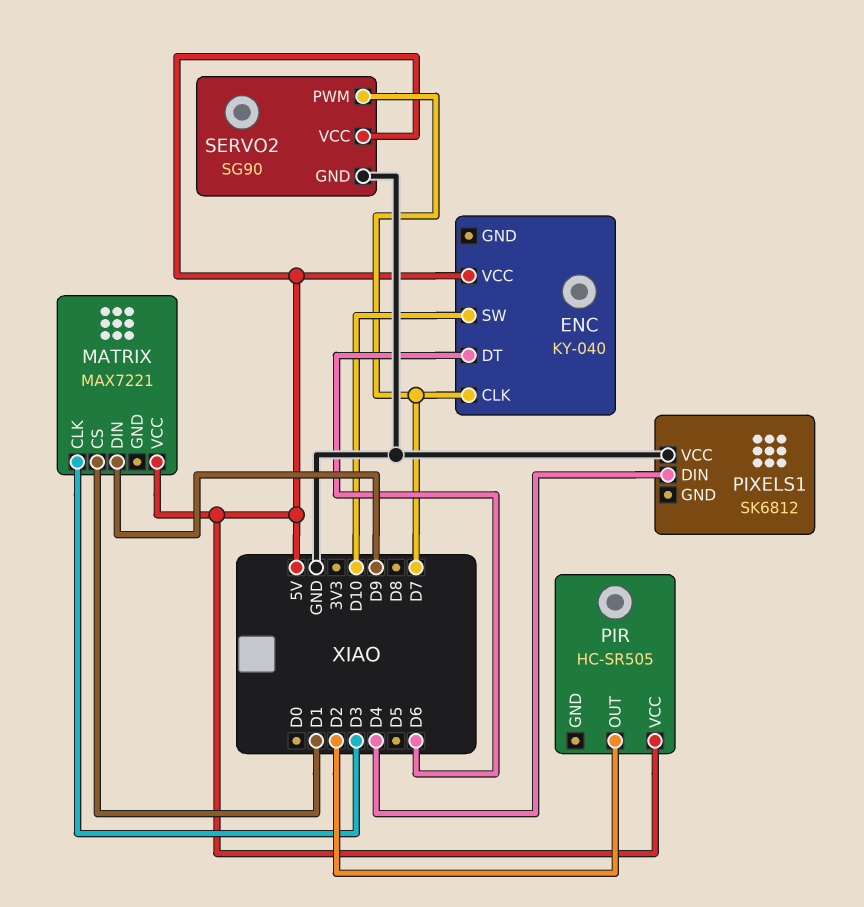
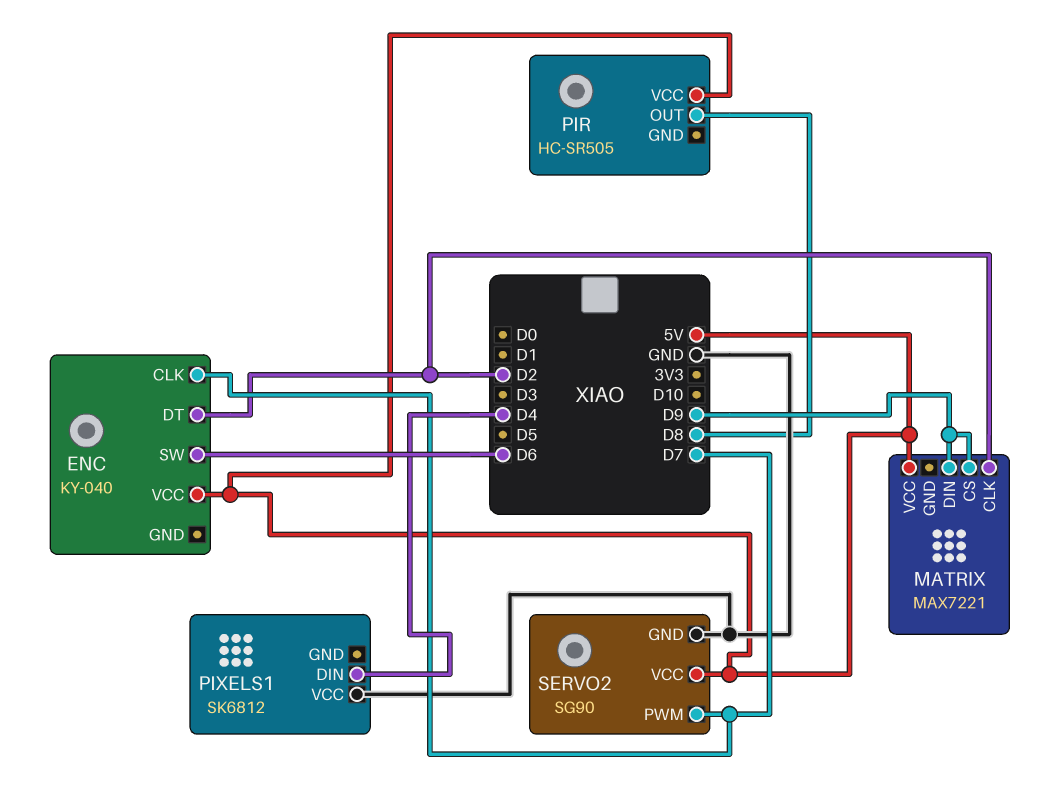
ENC pin DT: D6 -> D2
ENC pin SW: D10 -> D6
MATRIX pin CLK: D3 -> D2
MATRIX pin CS: D1 -> D9
PIR pin OUT: D2 -> D8

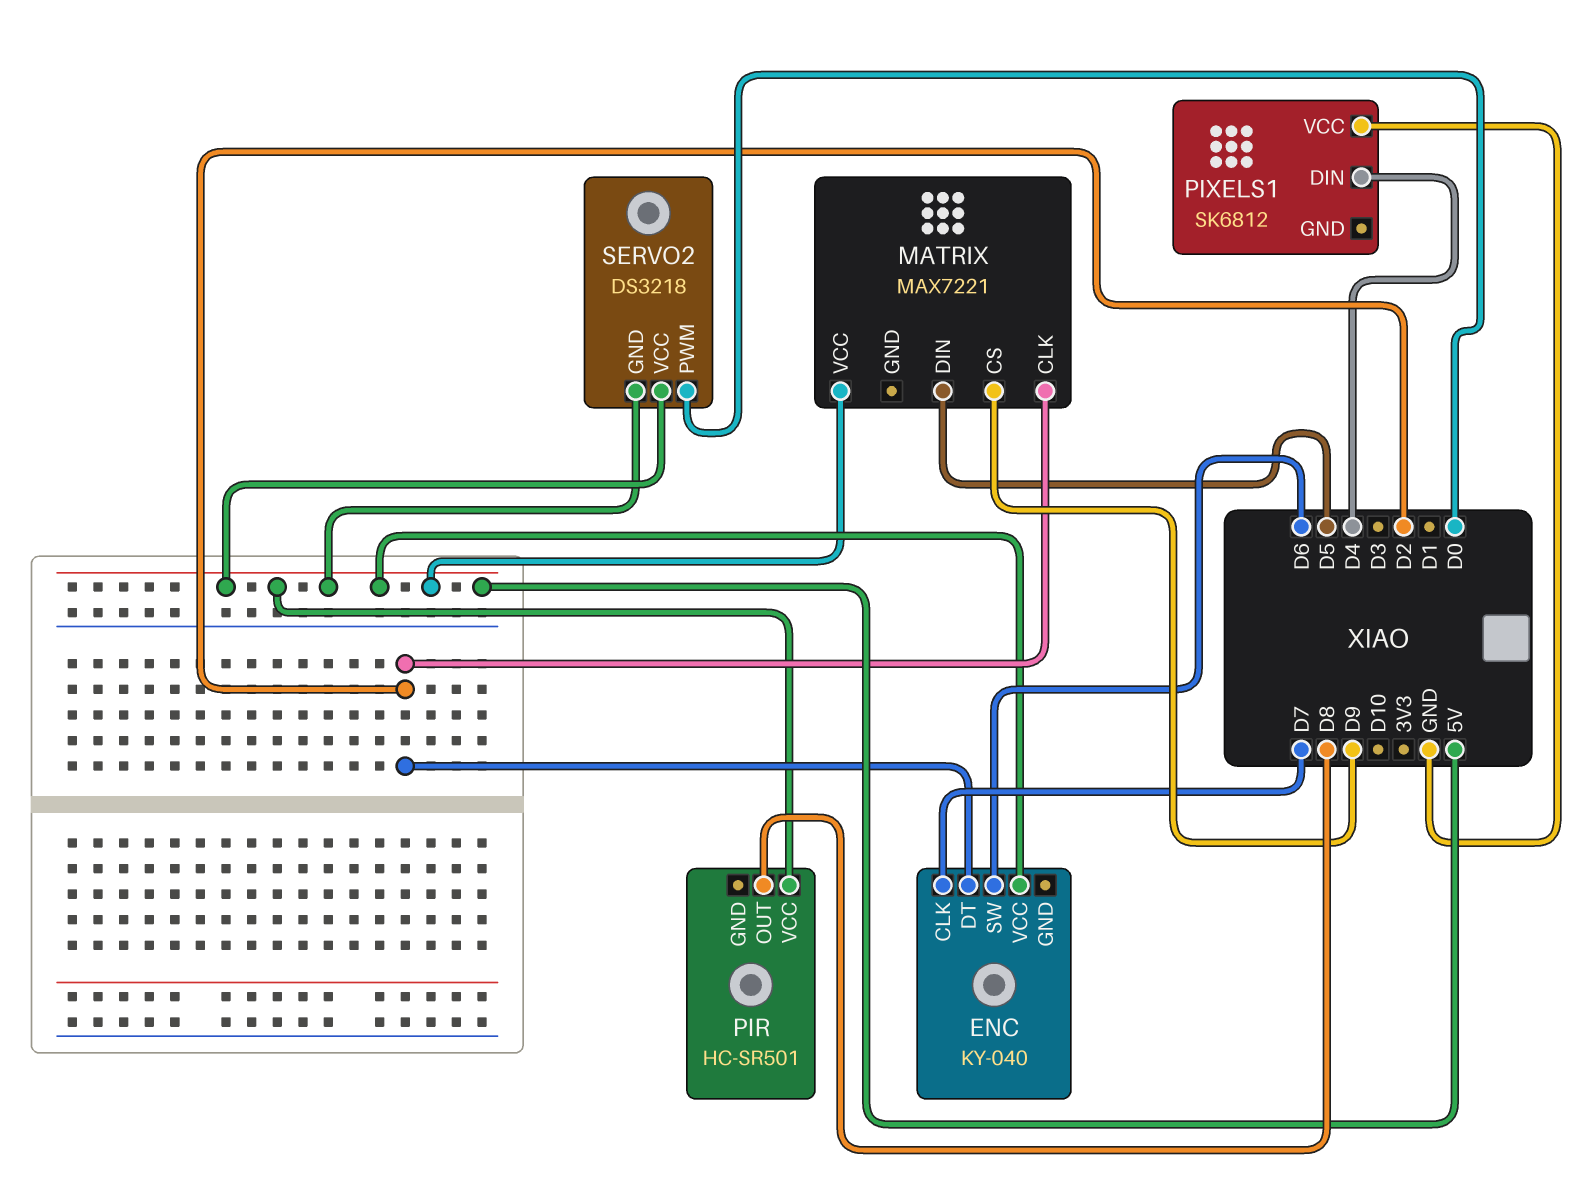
MATRIX pin DIN: D9 -> D5
PIR: HC-SR505 -> HC-SR501
SERVO2: SG90 -> DS3218
SERVO2 pin GND: GND -> 5V
SERVO2 pin PWM: D7 -> D0

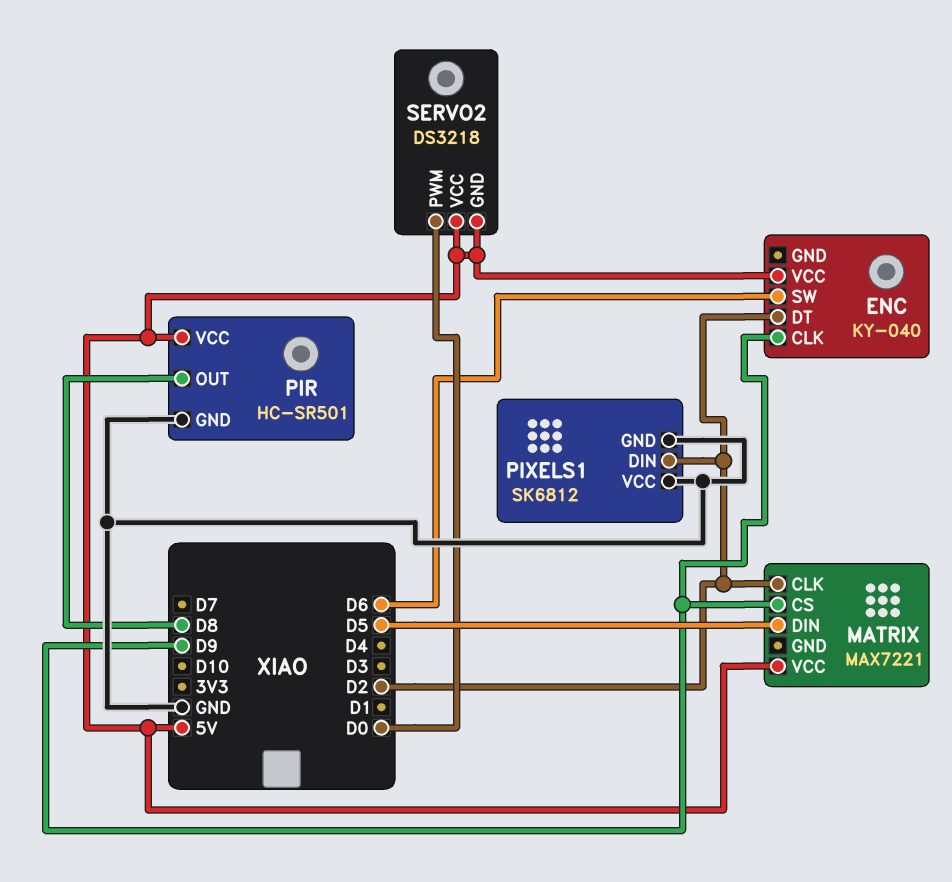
ENC pin CLK: D7 -> D9
PIR pin GND: none -> GND
PIXELS1 pin DIN: D4 -> D2
PIXELS1 pin GND: none -> GND

